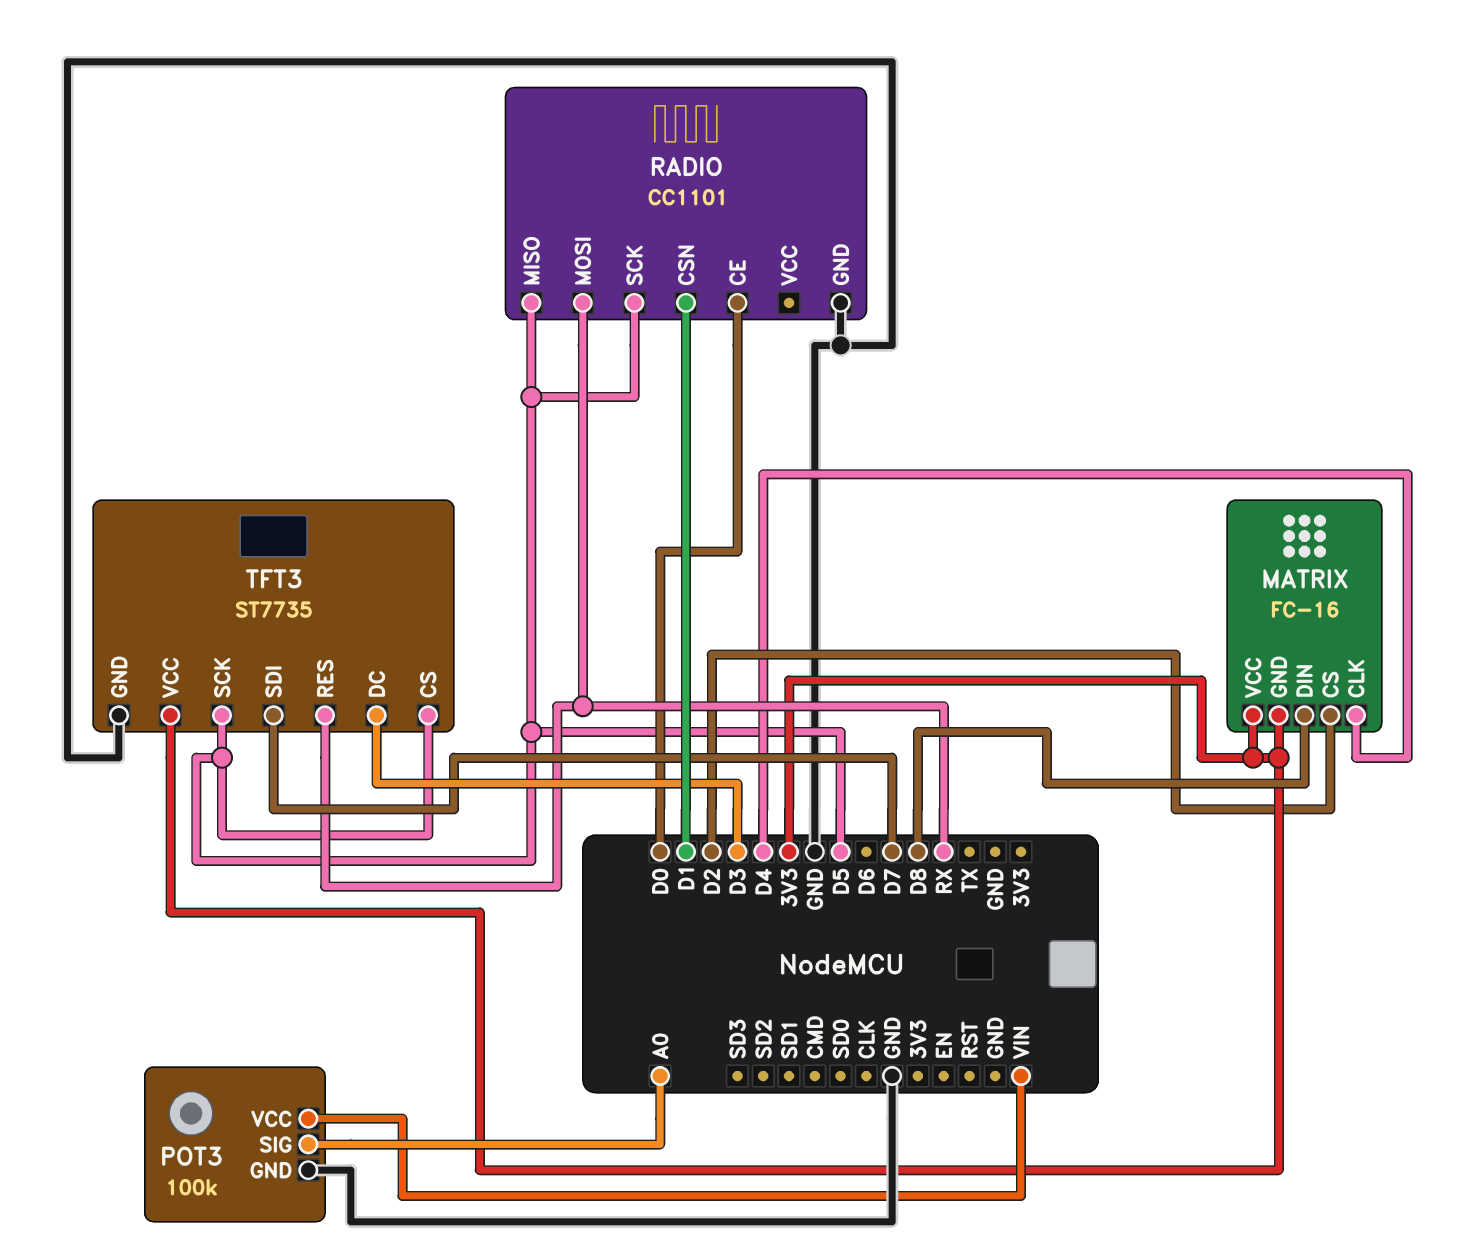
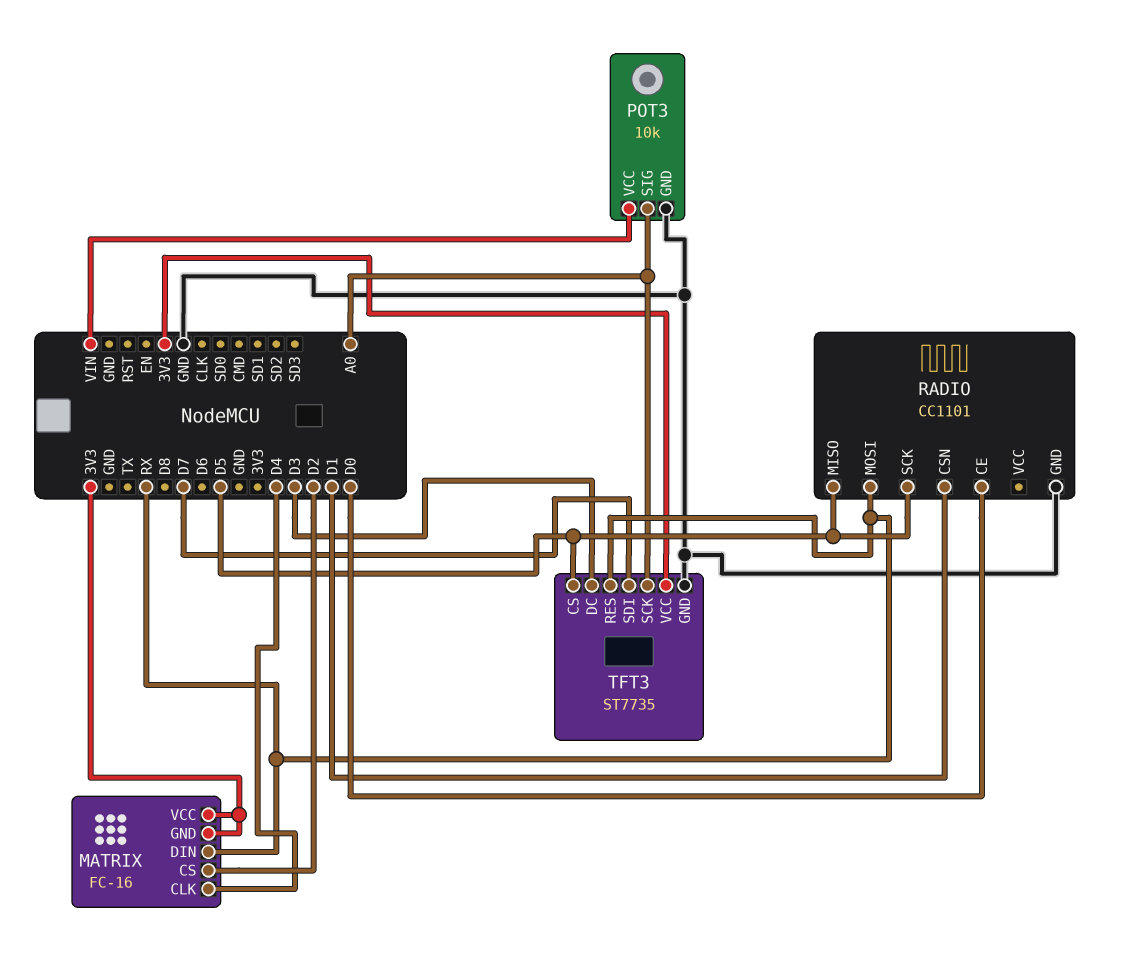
MATRIX pin DIN: D8 -> RX
POT3: 100k -> 10k
TFT3 pin SCK: D5 -> A0

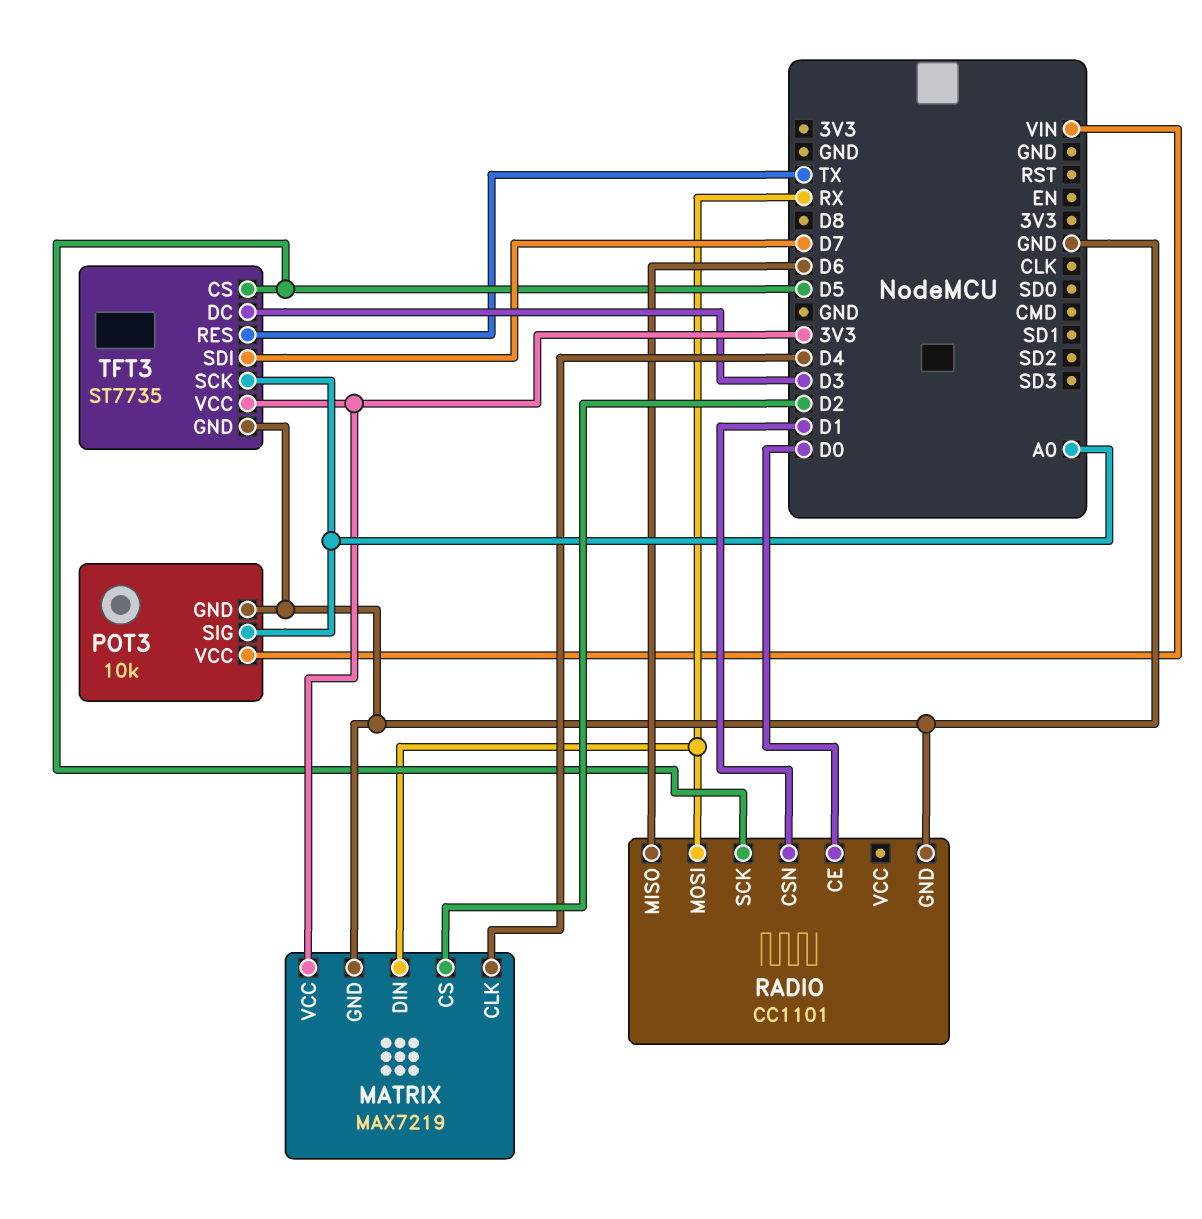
MATRIX: FC-16 -> MAX7219
MATRIX pin GND: 3V3 -> GND
RADIO pin MISO: D5 -> D6
TFT3 pin RES: RX -> TX

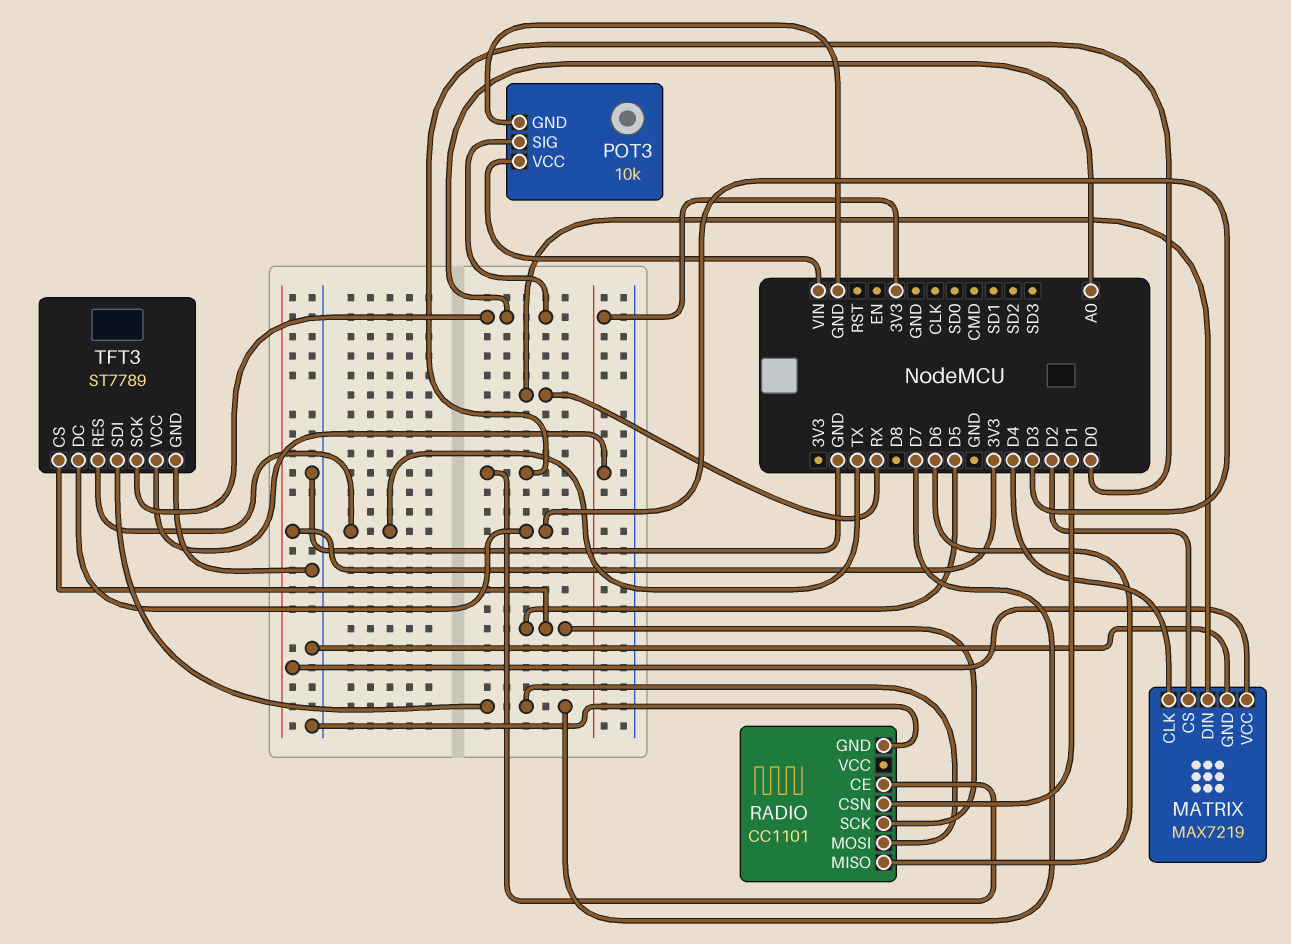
RADIO pin MOSI: RX -> D7
TFT3: ST7735 -> ST7789

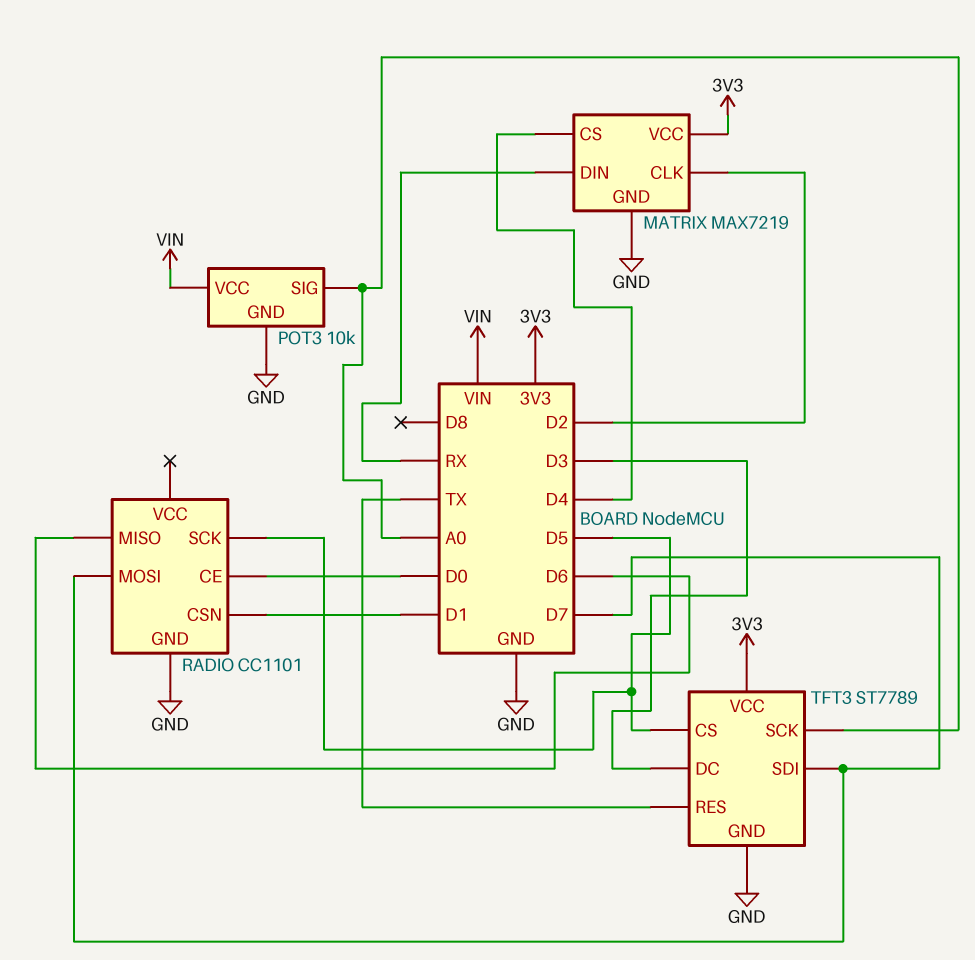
MATRIX pin CLK: D4 -> D2
MATRIX pin CS: D2 -> D4

